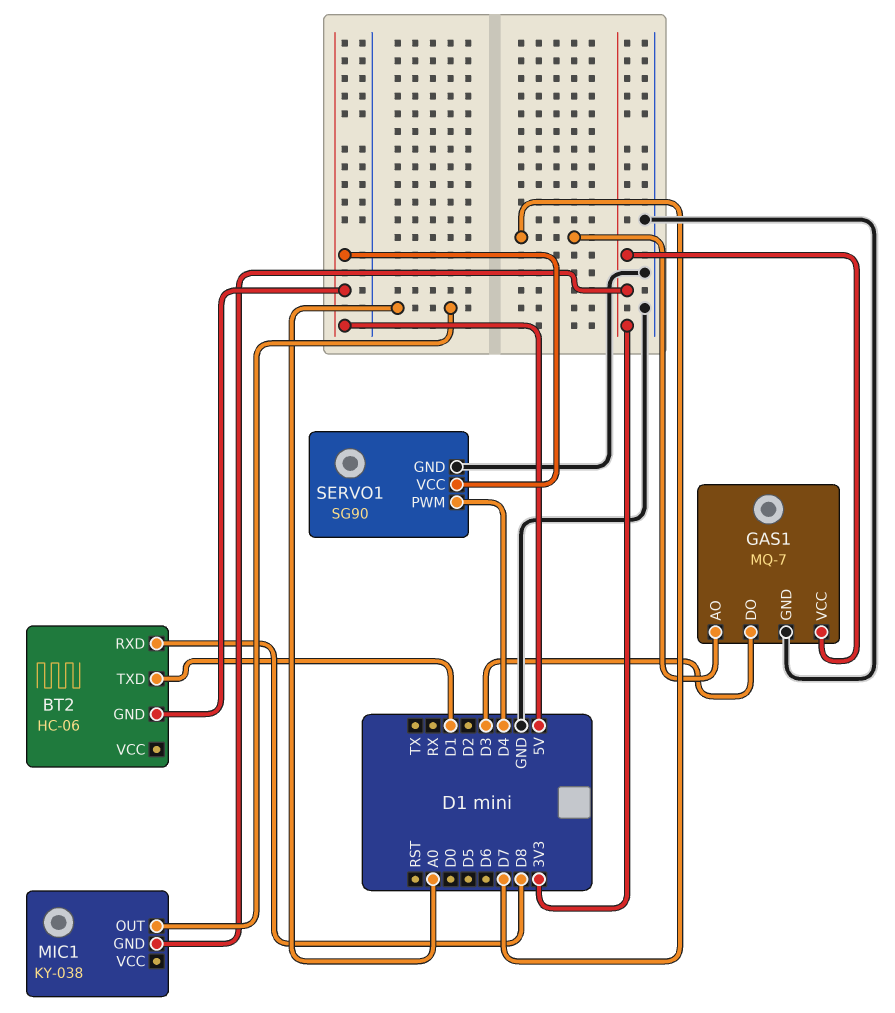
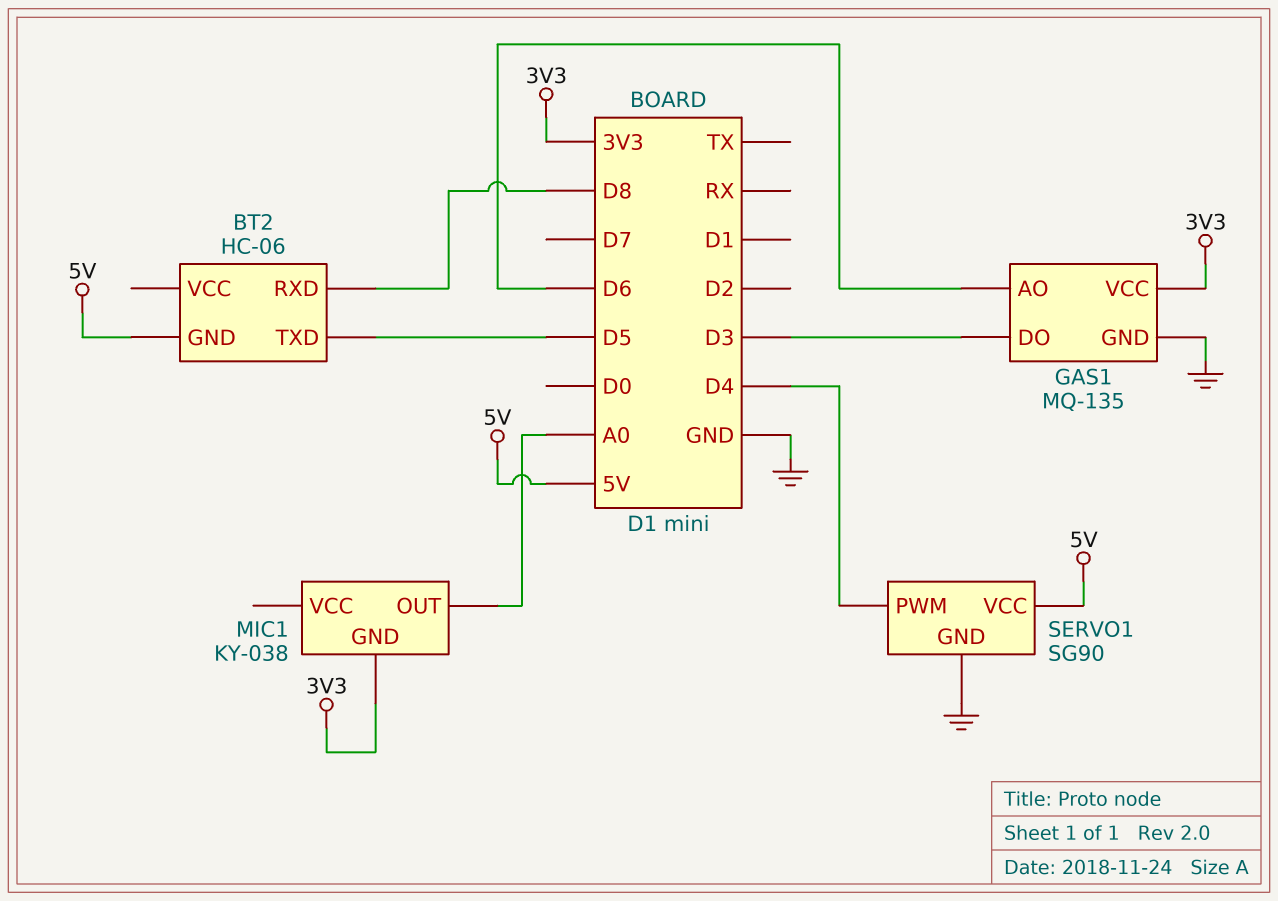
BT2 pin TXD: D1 -> D5
GAS1: MQ-7 -> MQ-135
GAS1 pin AO: D7 -> D6

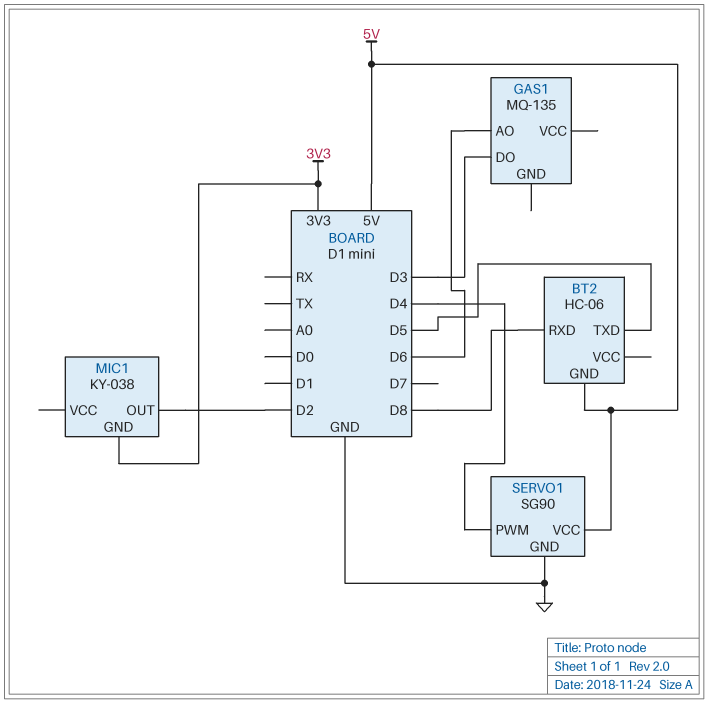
GAS1 pin GND: GND -> none
GAS1 pin VCC: 3V3 -> none
MIC1 pin OUT: A0 -> D2

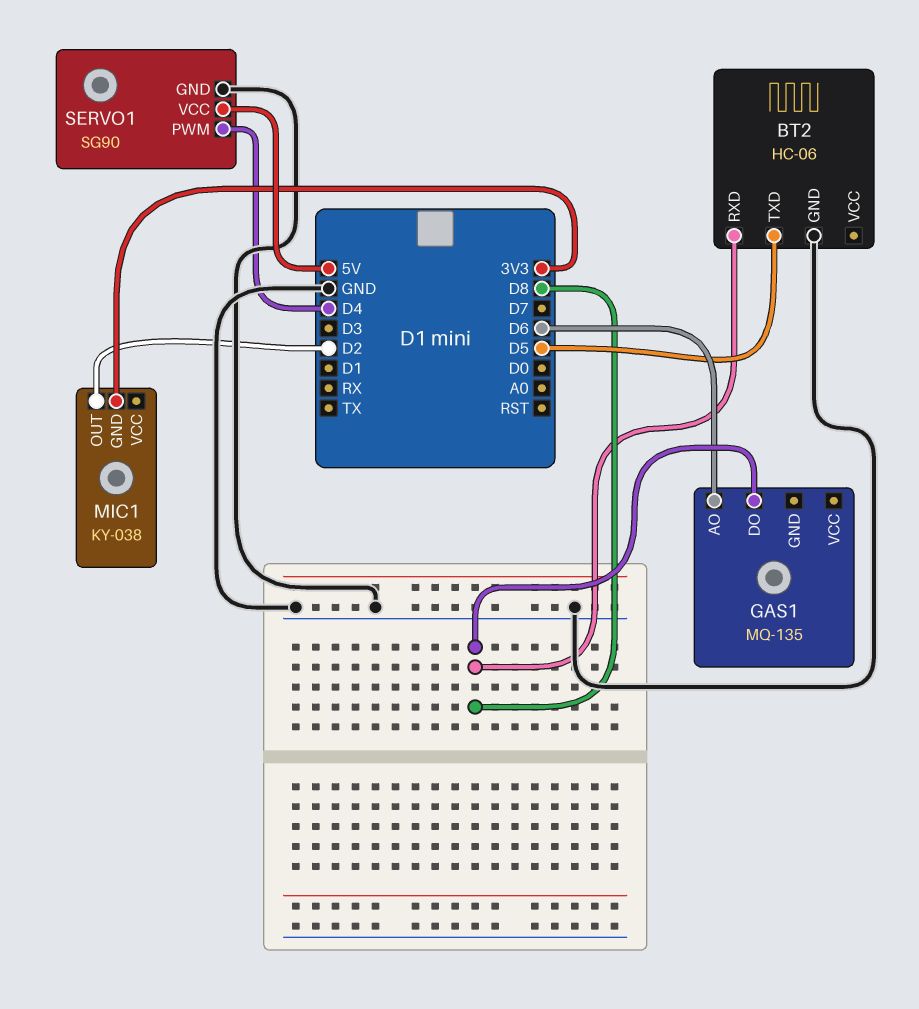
BT2 pin GND: 5V -> GND
GAS1 pin DO: D3 -> D8

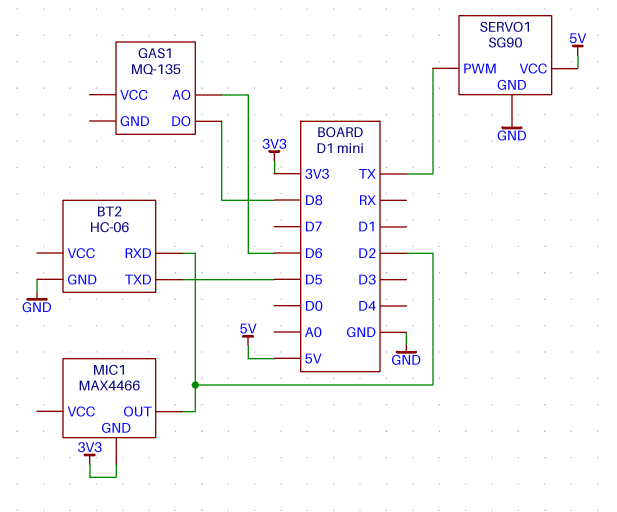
BT2 pin RXD: D8 -> D2
MIC1: KY-038 -> MAX4466
SERVO1 pin PWM: D4 -> TX

